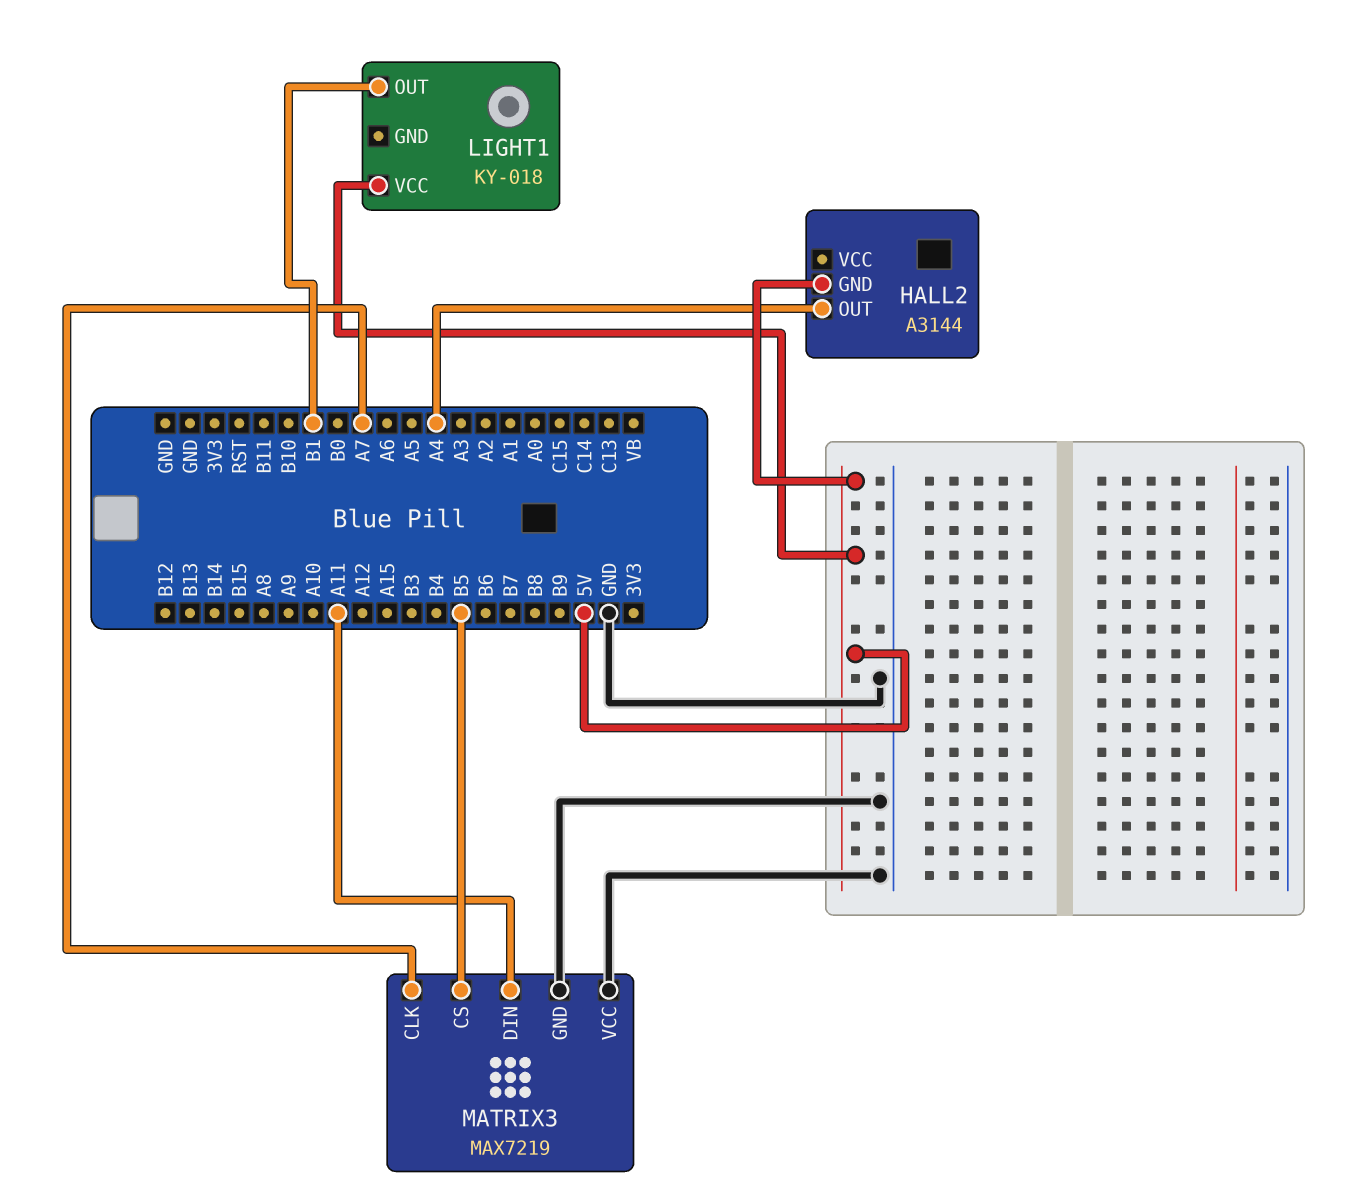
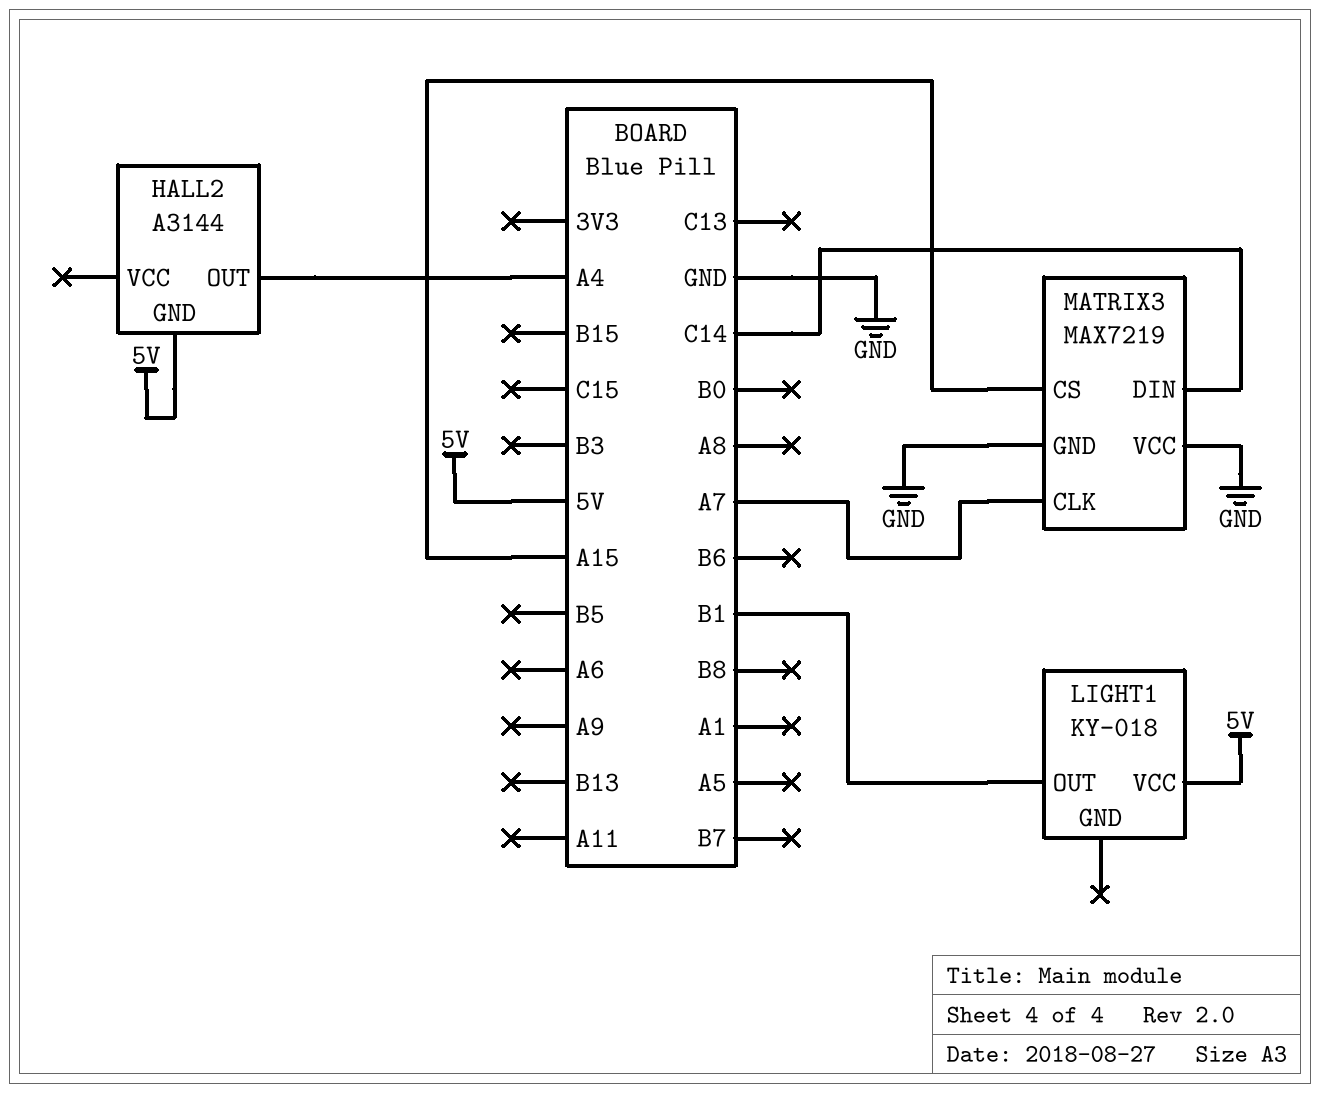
MATRIX3 pin CS: B5 -> A15
MATRIX3 pin DIN: A11 -> C14

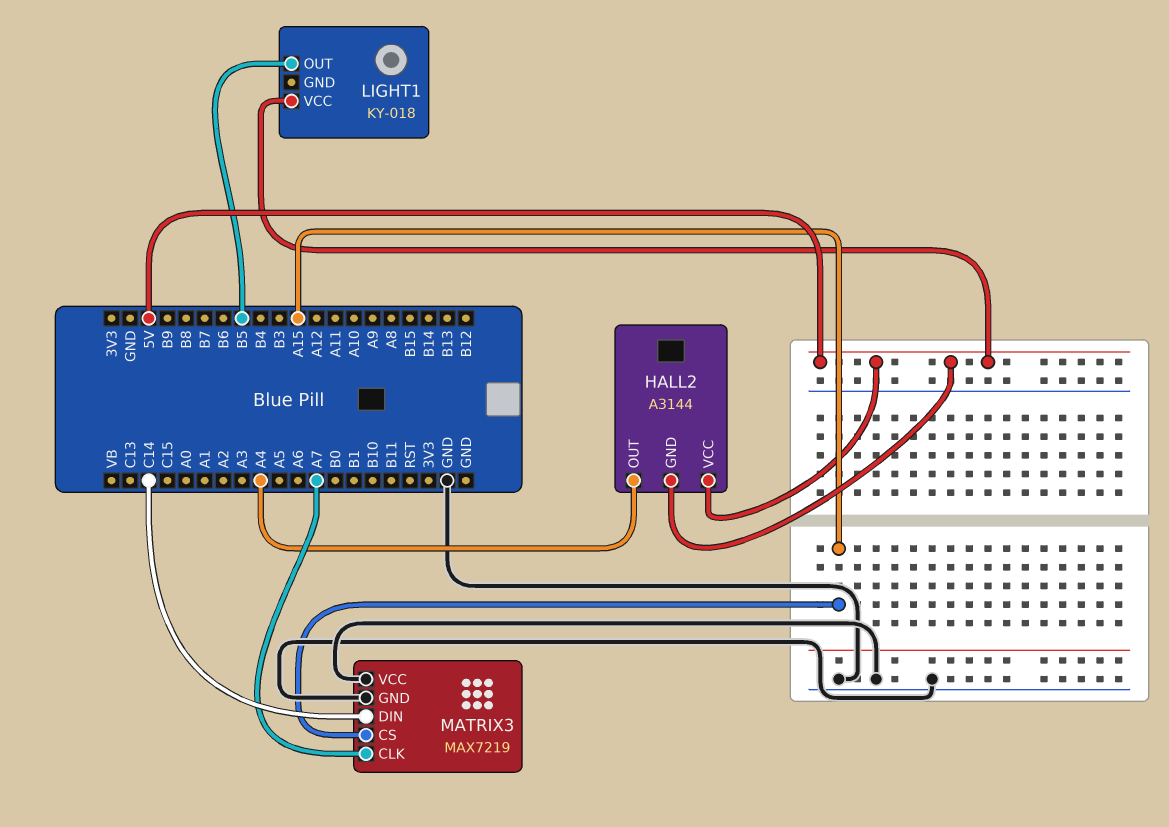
HALL2 pin VCC: none -> 5V
LIGHT1 pin OUT: B1 -> B5

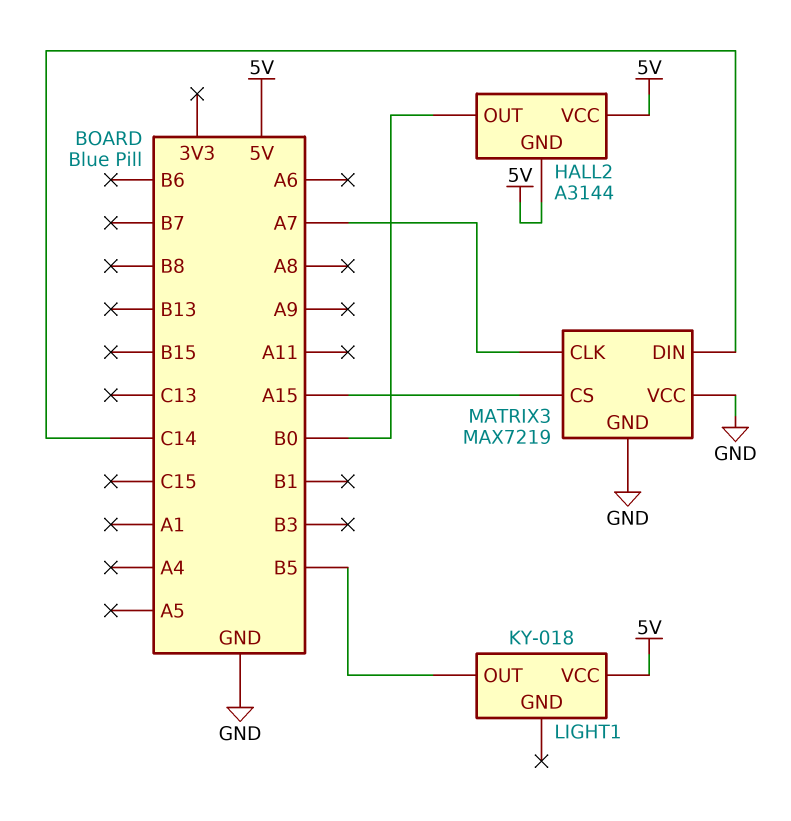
HALL2 pin OUT: A4 -> B0

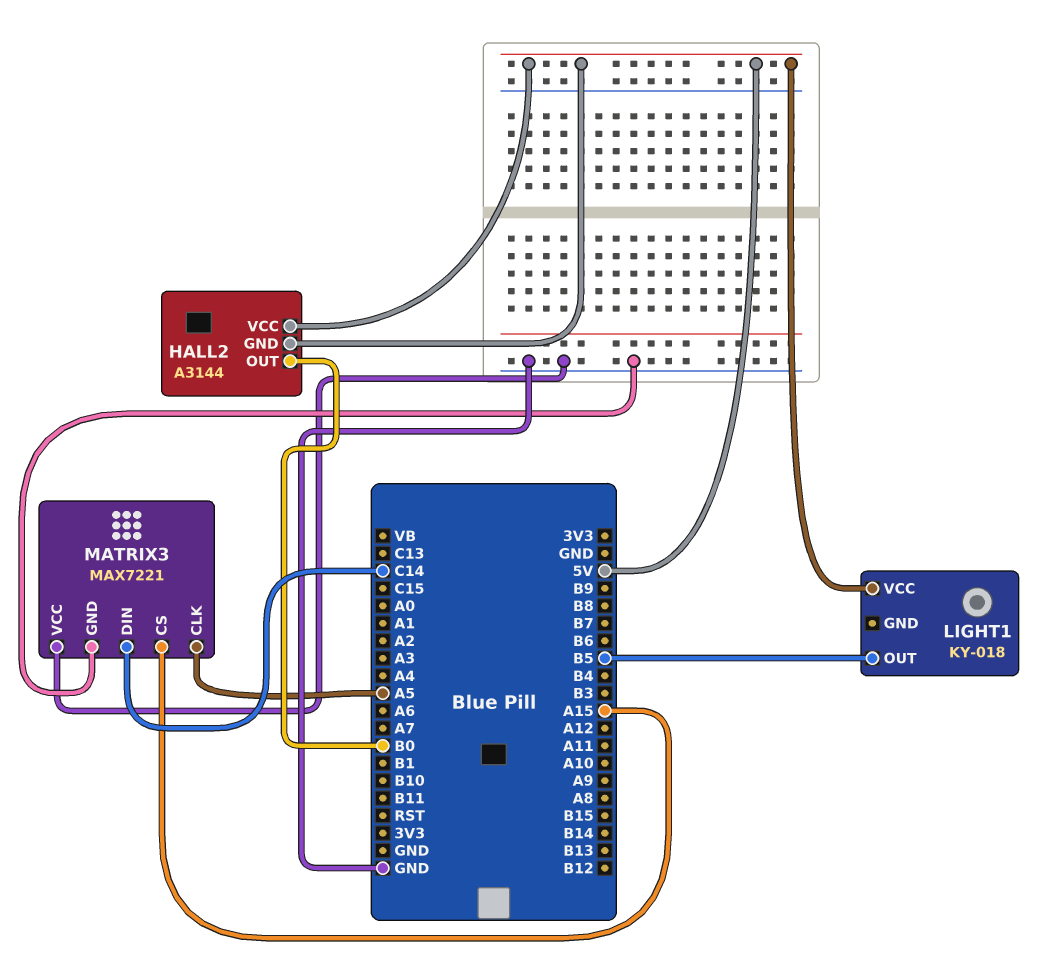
MATRIX3: MAX7219 -> MAX7221
MATRIX3 pin CLK: A7 -> A5

